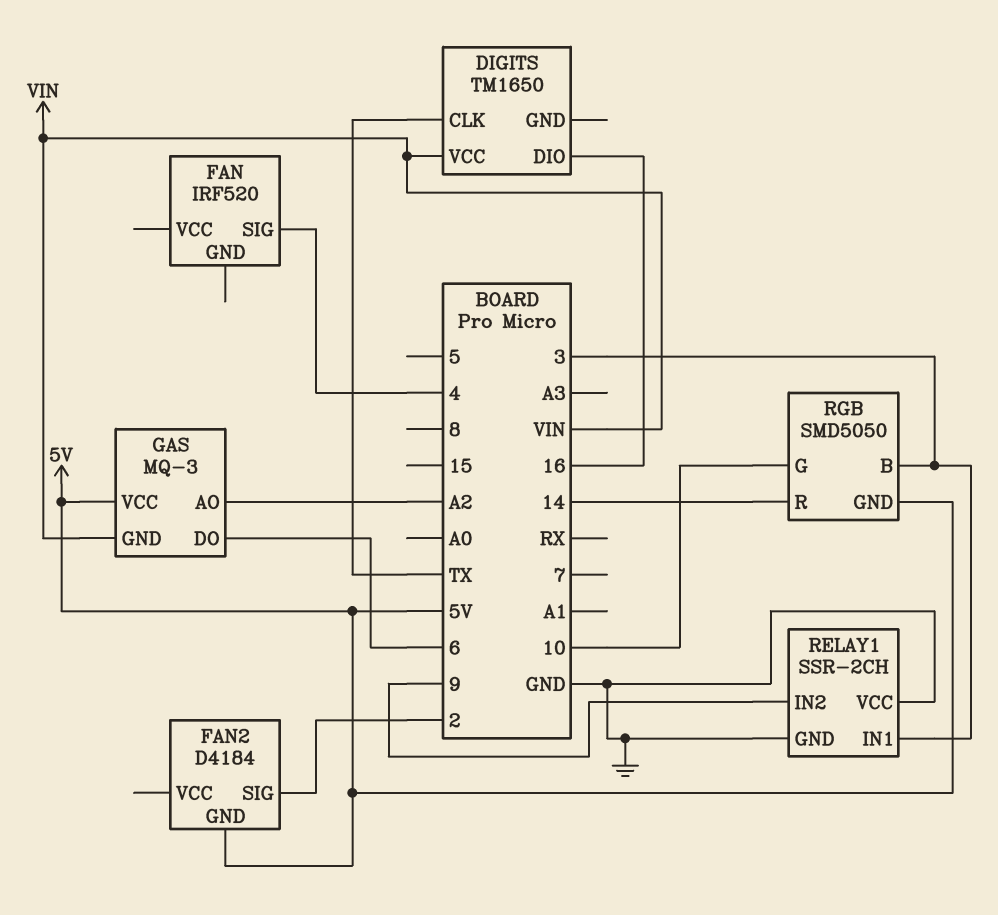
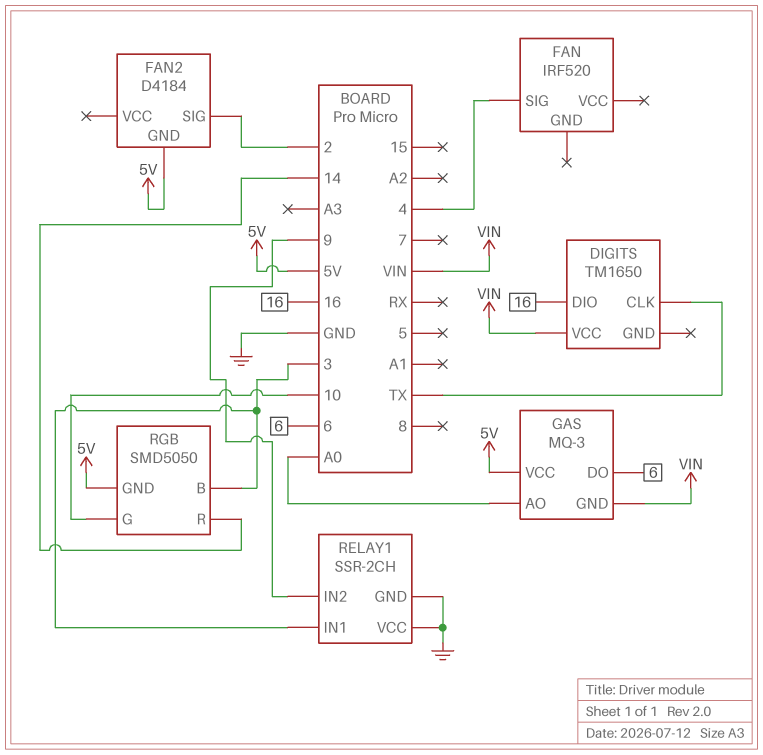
GAS pin AO: A2 -> A0

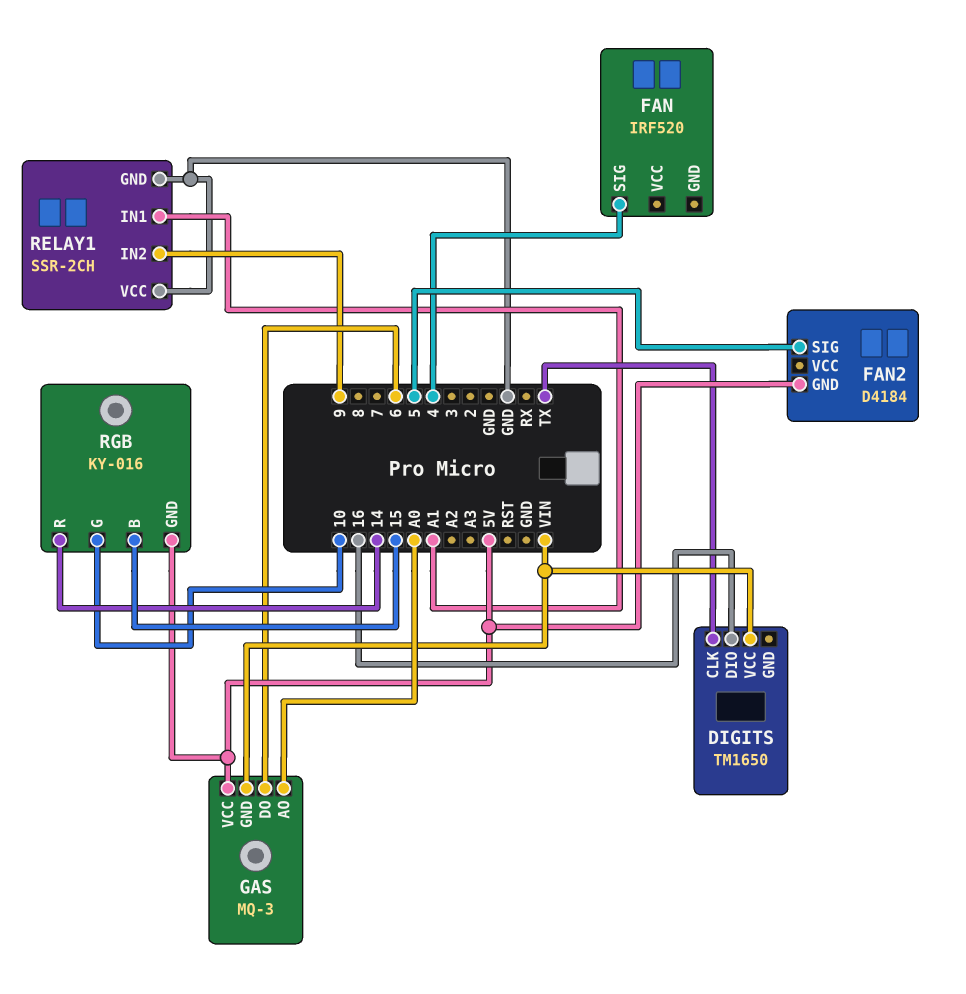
FAN2 pin SIG: 2 -> 5
RELAY1 pin IN1: 3 -> A1
RGB: SMD5050 -> KY-016
RGB pin B: 3 -> 15

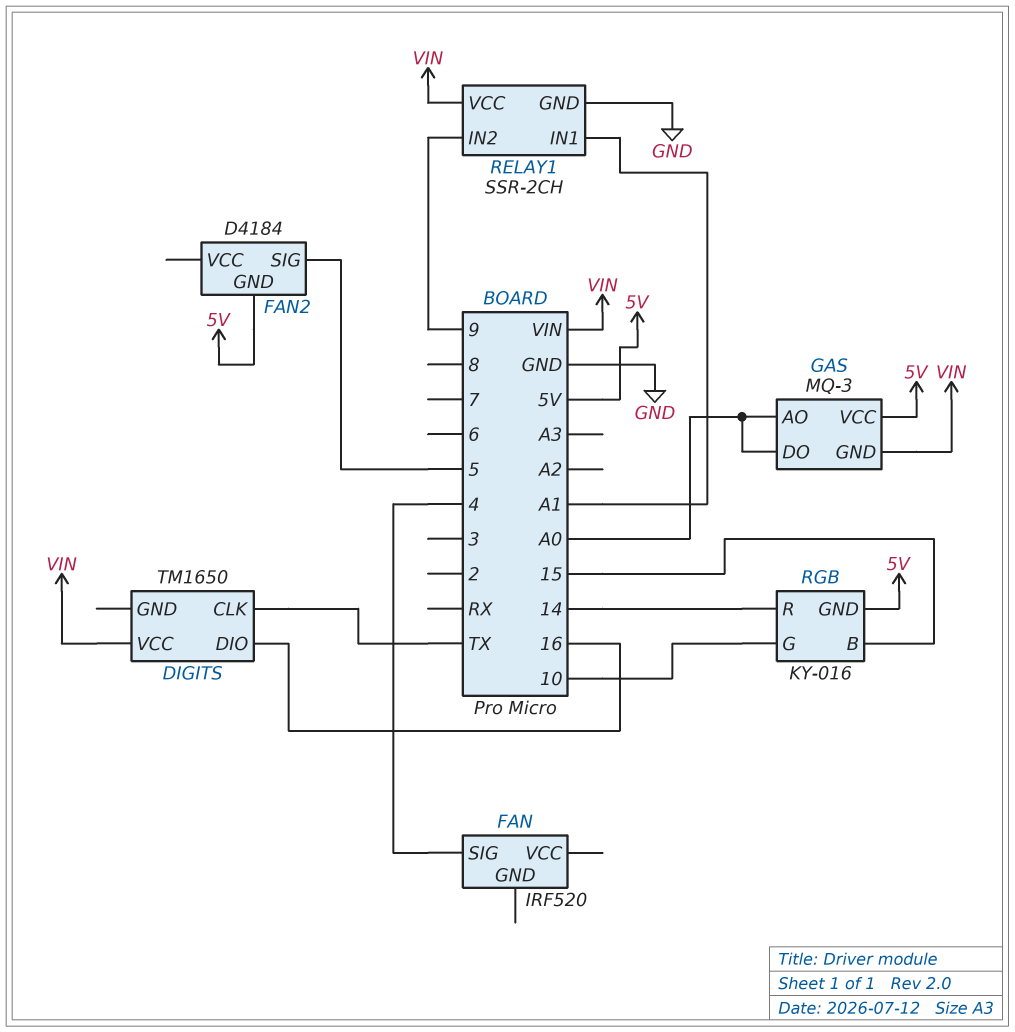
GAS pin DO: 6 -> A0
RELAY1 pin VCC: GND -> VIN

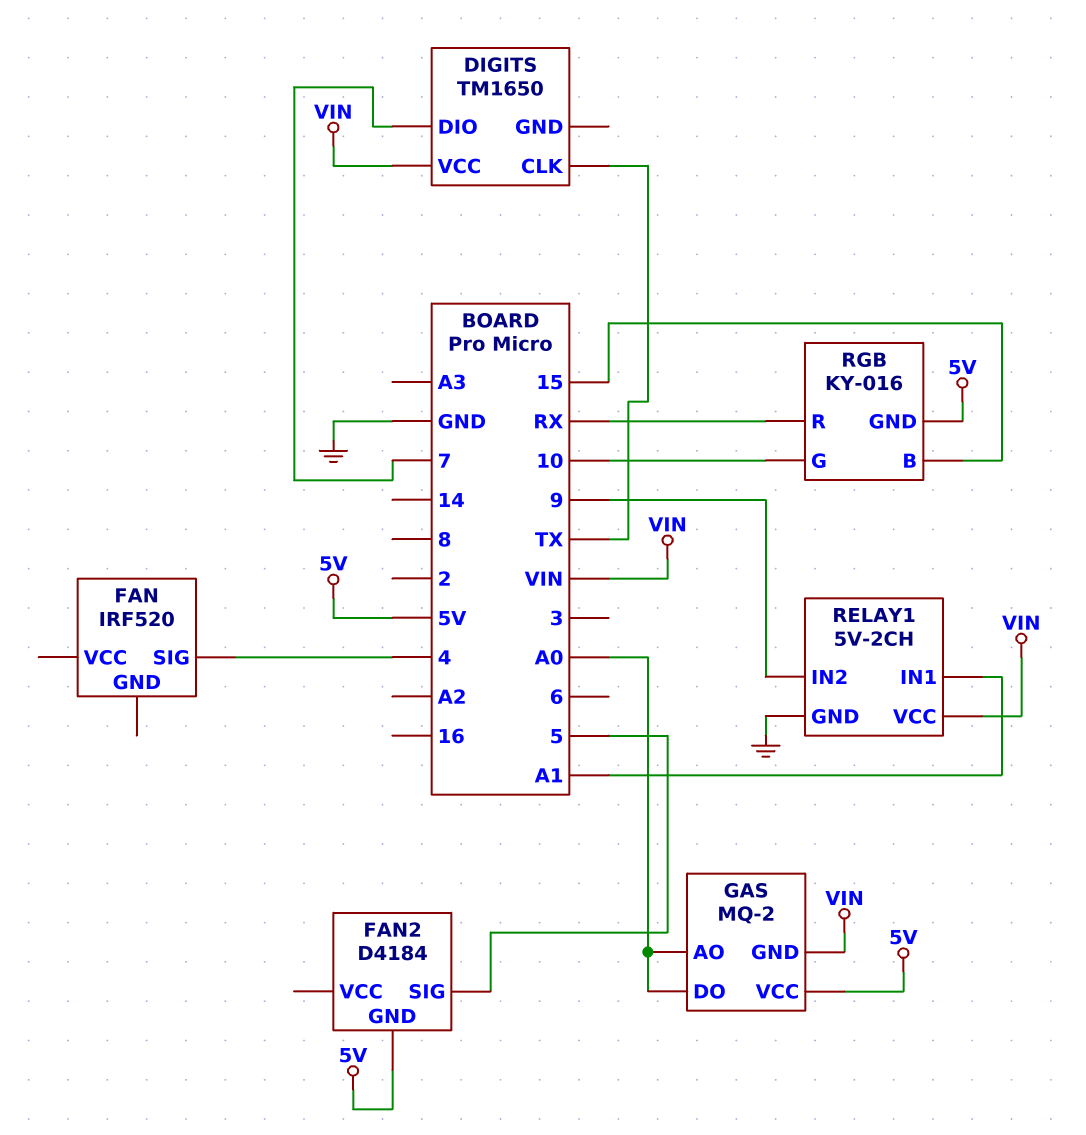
DIGITS pin DIO: 16 -> 7
GAS: MQ-3 -> MQ-2
RELAY1: SSR-2CH -> 5V-2CH
RGB pin R: 14 -> RX

